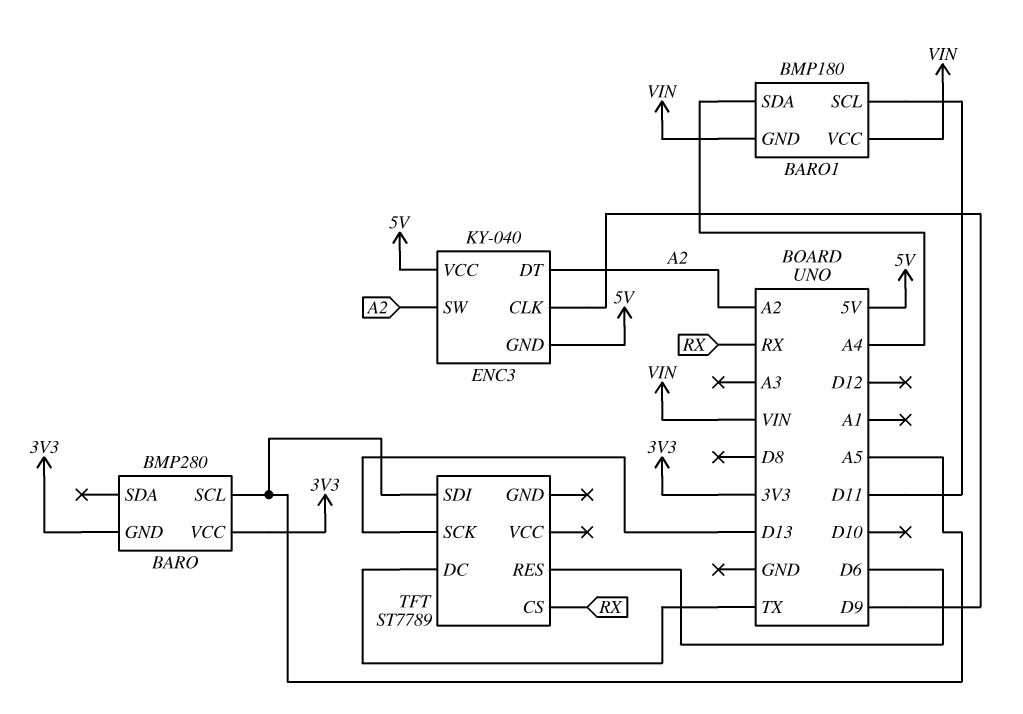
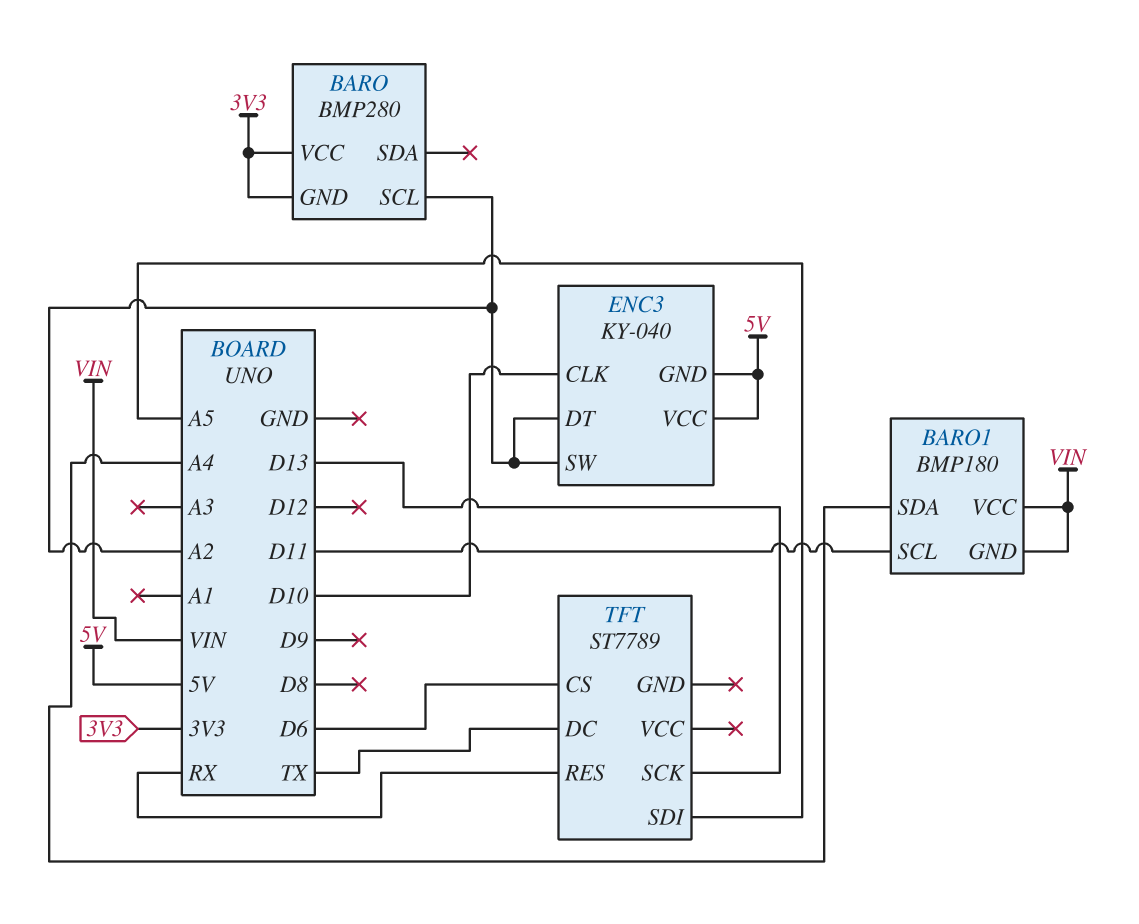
BARO pin SCL: A5 -> A2
ENC3 pin CLK: D9 -> D10
TFT pin CS: RX -> D6
TFT pin RES: D6 -> RX

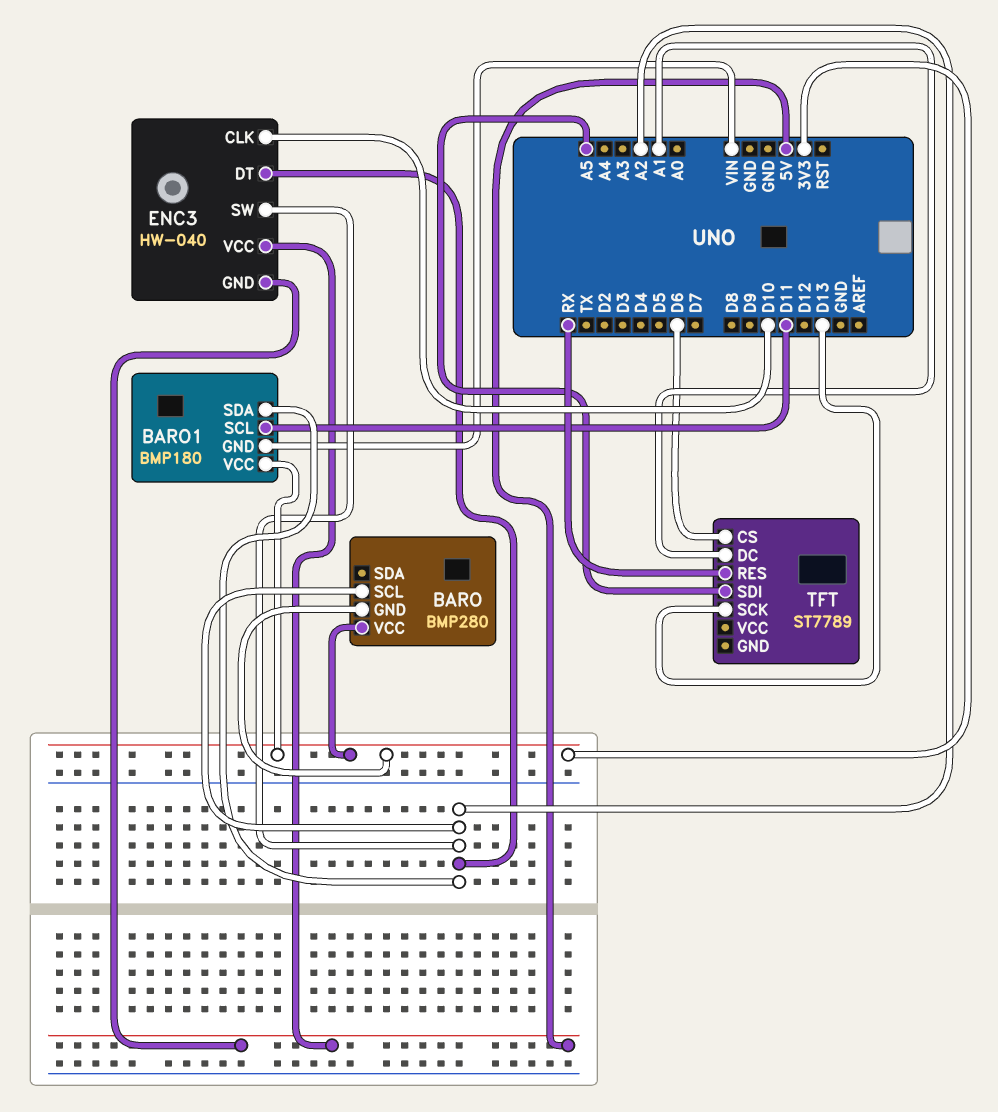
BARO1 pin SDA: A4 -> A2
BARO1 pin VCC: VIN -> 3V3
ENC3: KY-040 -> HW-040
TFT pin DC: TX -> A1

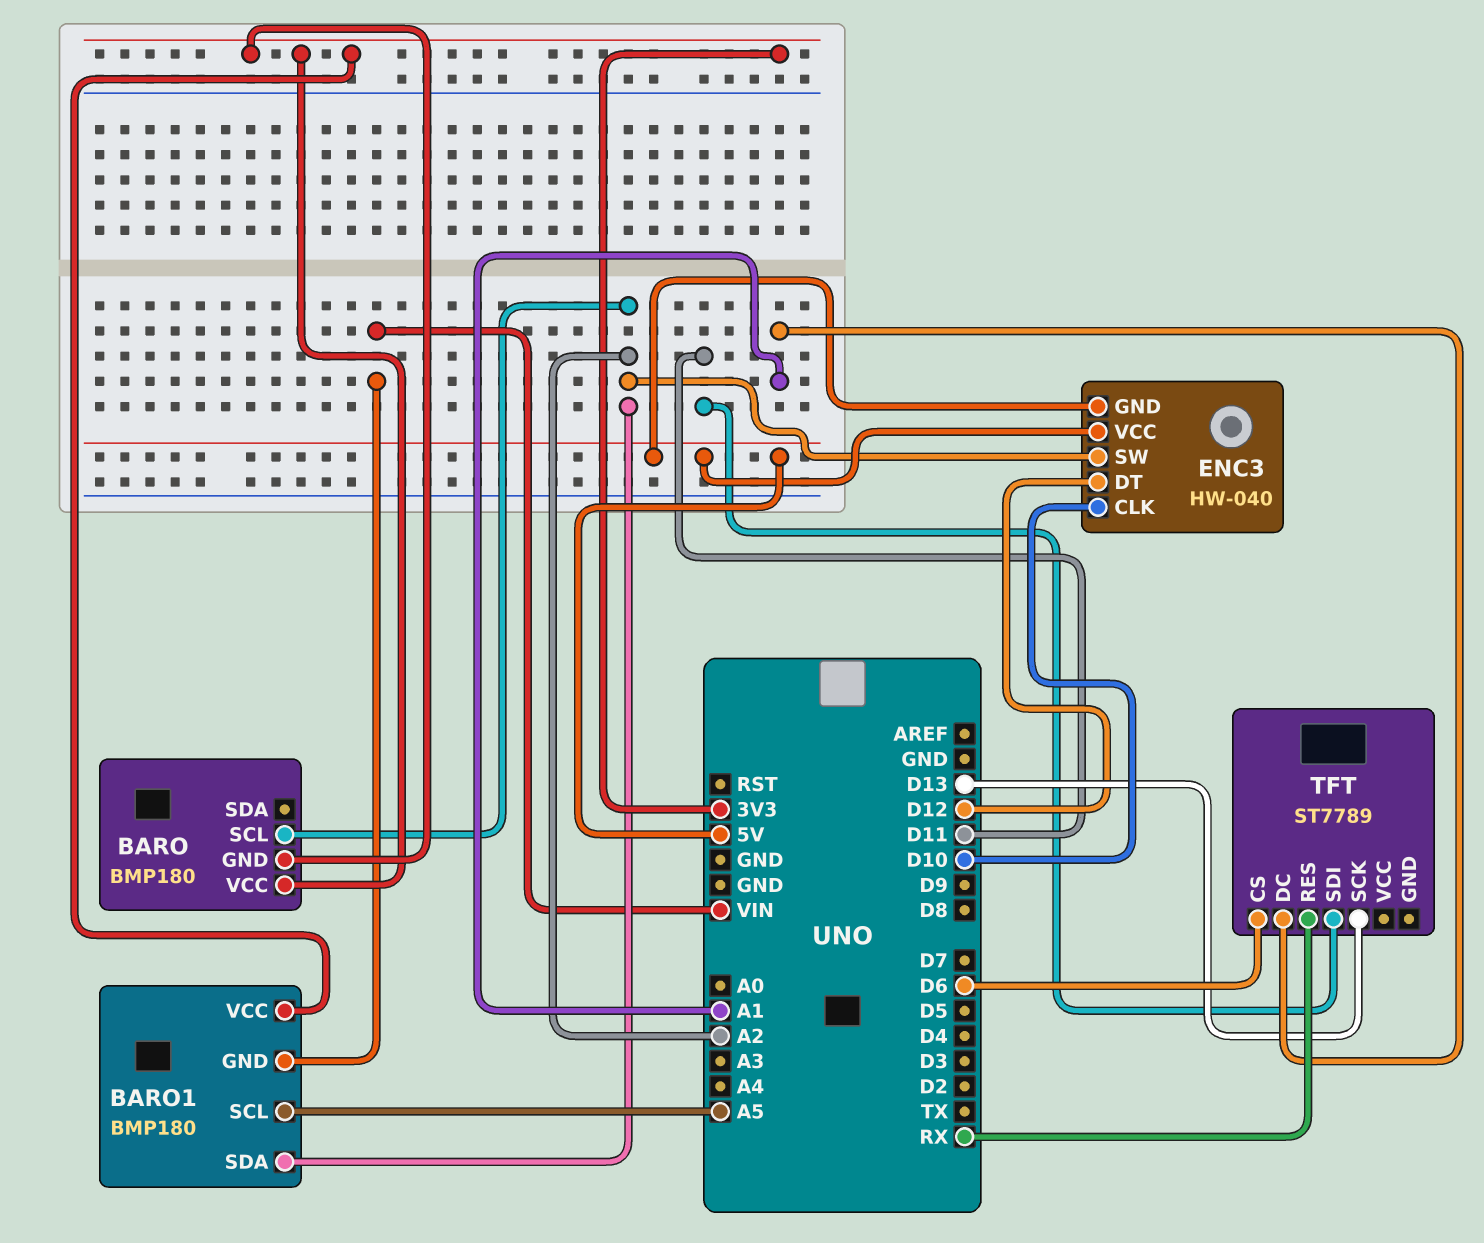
BARO: BMP280 -> BMP180
BARO1 pin SCL: D11 -> A5
ENC3 pin DT: A2 -> D12
TFT pin SDI: A5 -> D11

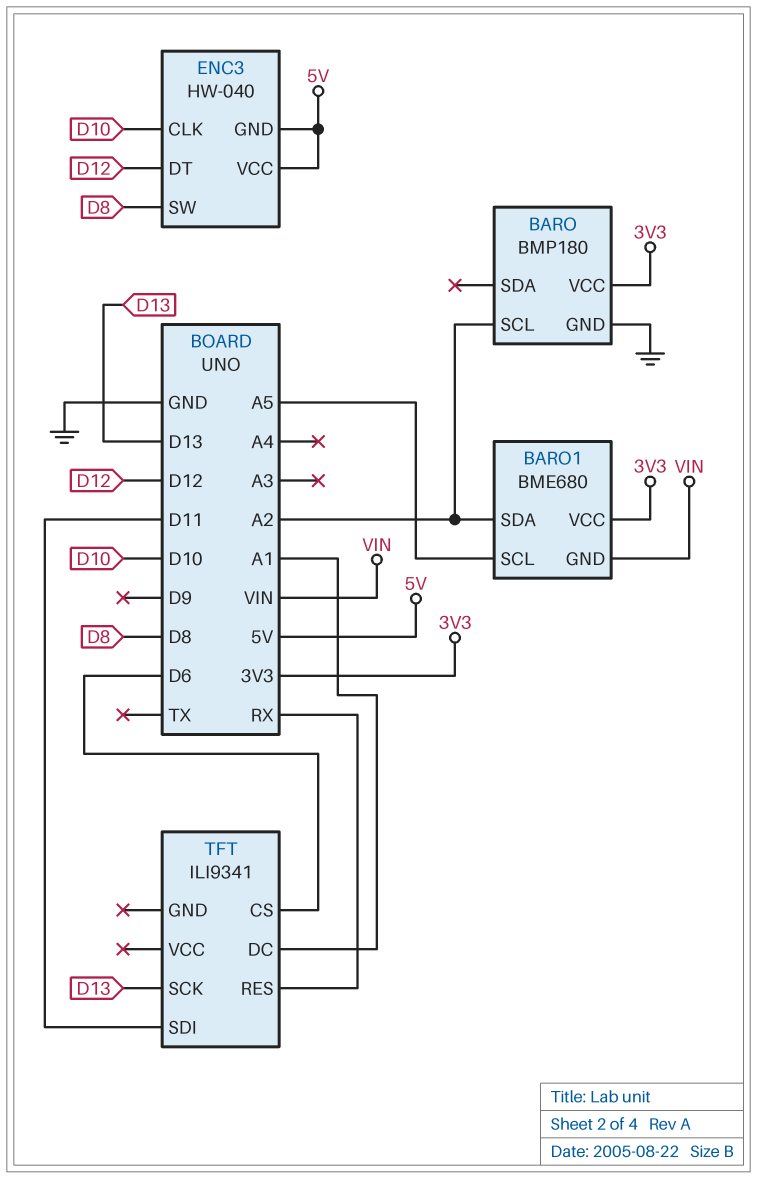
BARO pin GND: 3V3 -> GND
BARO1: BMP180 -> BME680
ENC3 pin SW: A2 -> D8
TFT: ST7789 -> ILI9341

